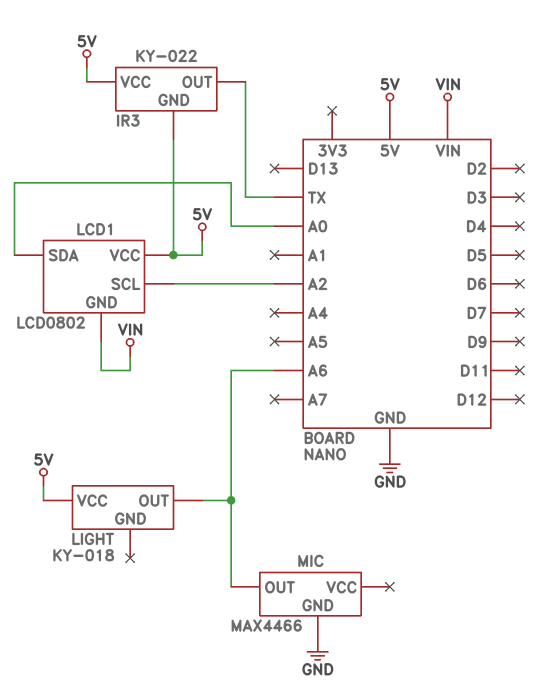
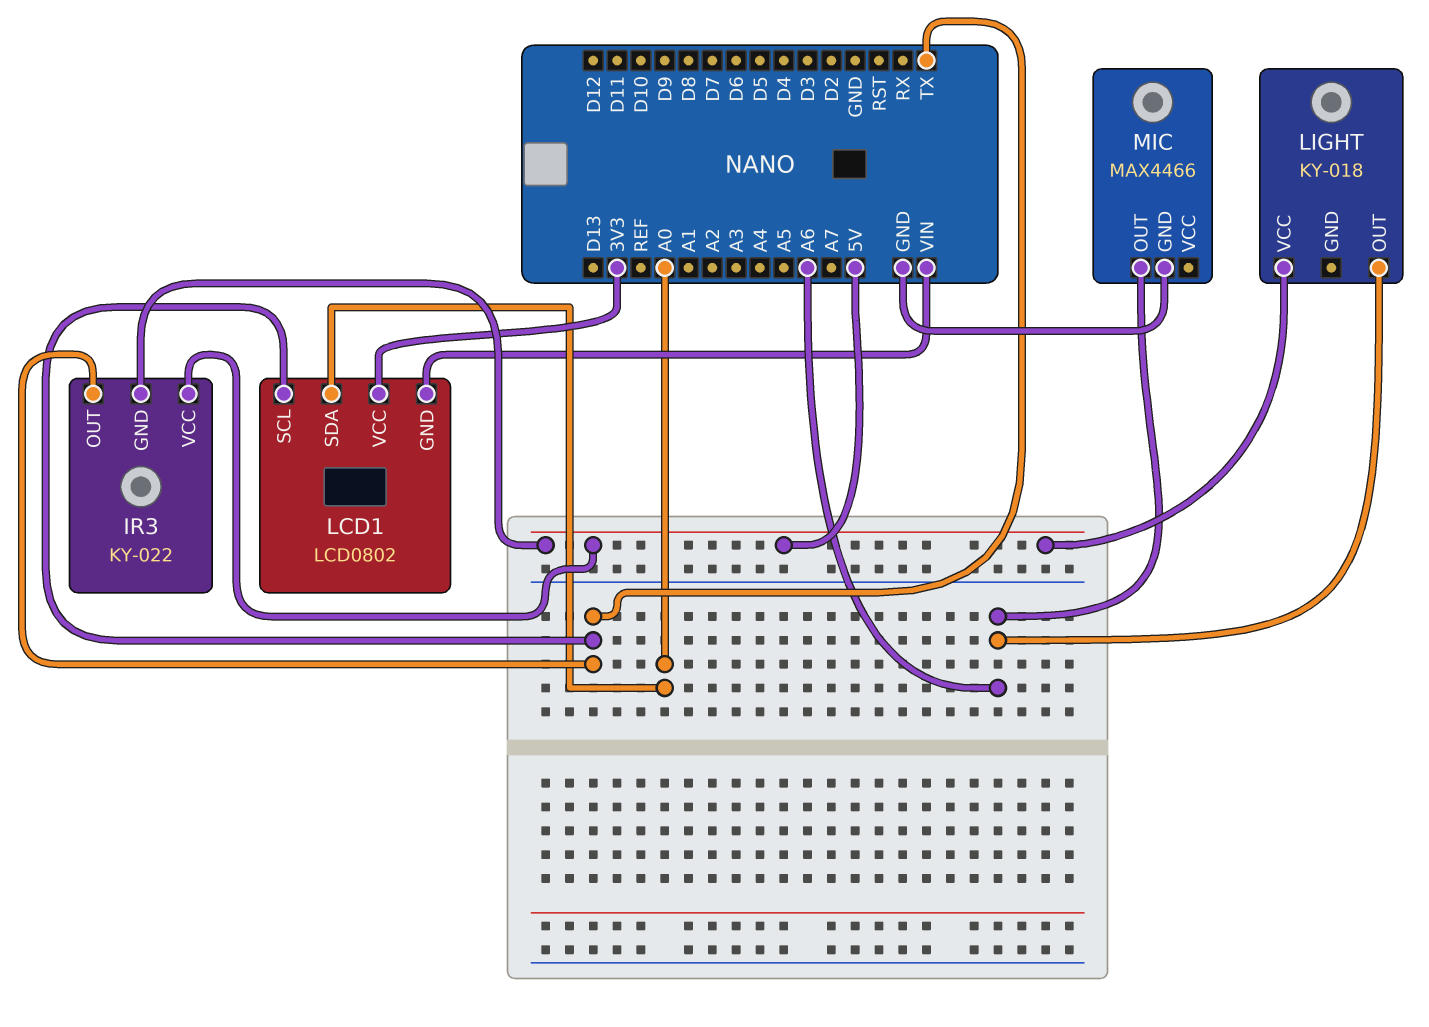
LCD1 pin SCL: A2 -> TX
LCD1 pin VCC: 5V -> 3V3

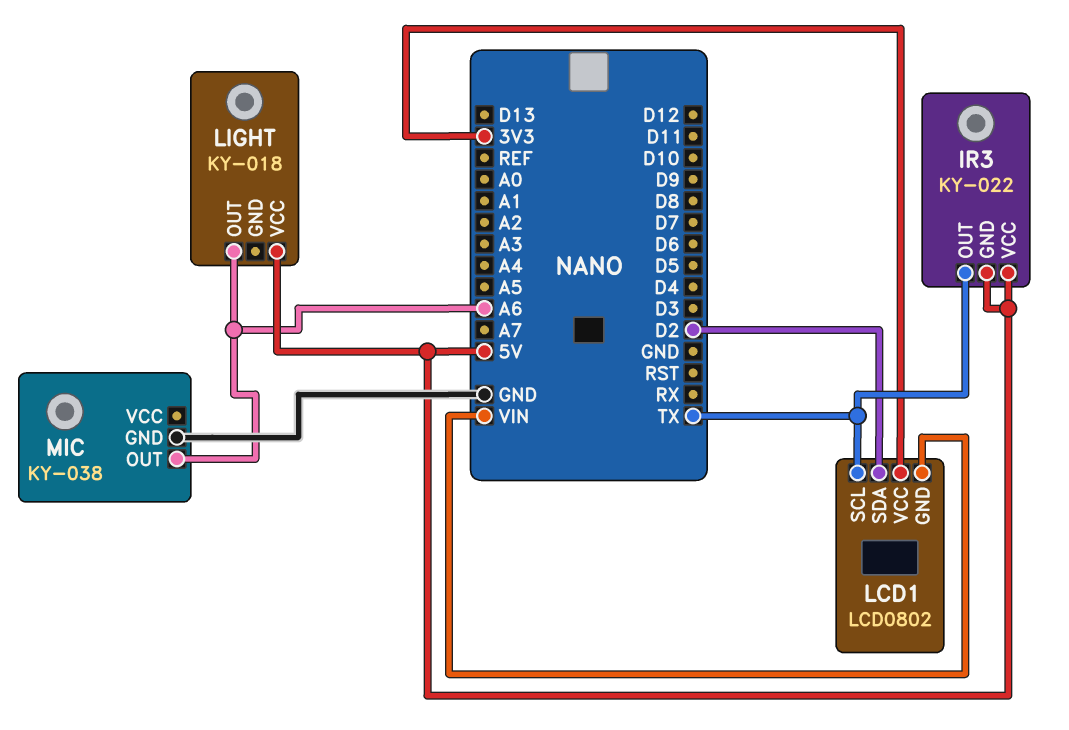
LCD1 pin SDA: A0 -> D2
MIC: MAX4466 -> KY-038

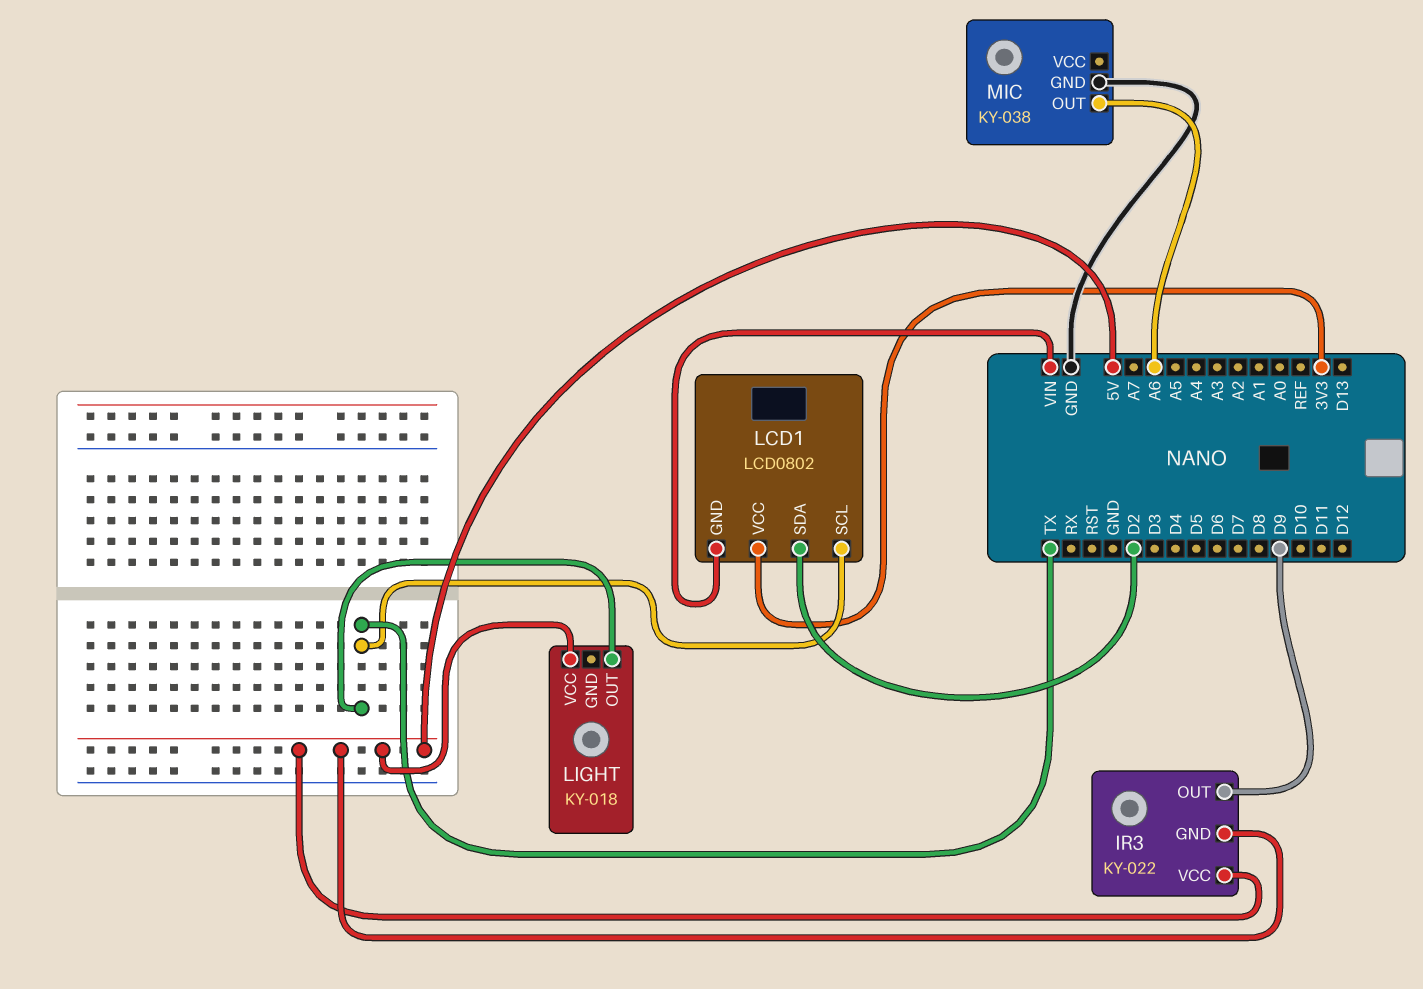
IR3 pin OUT: TX -> D9
LIGHT pin OUT: A6 -> TX

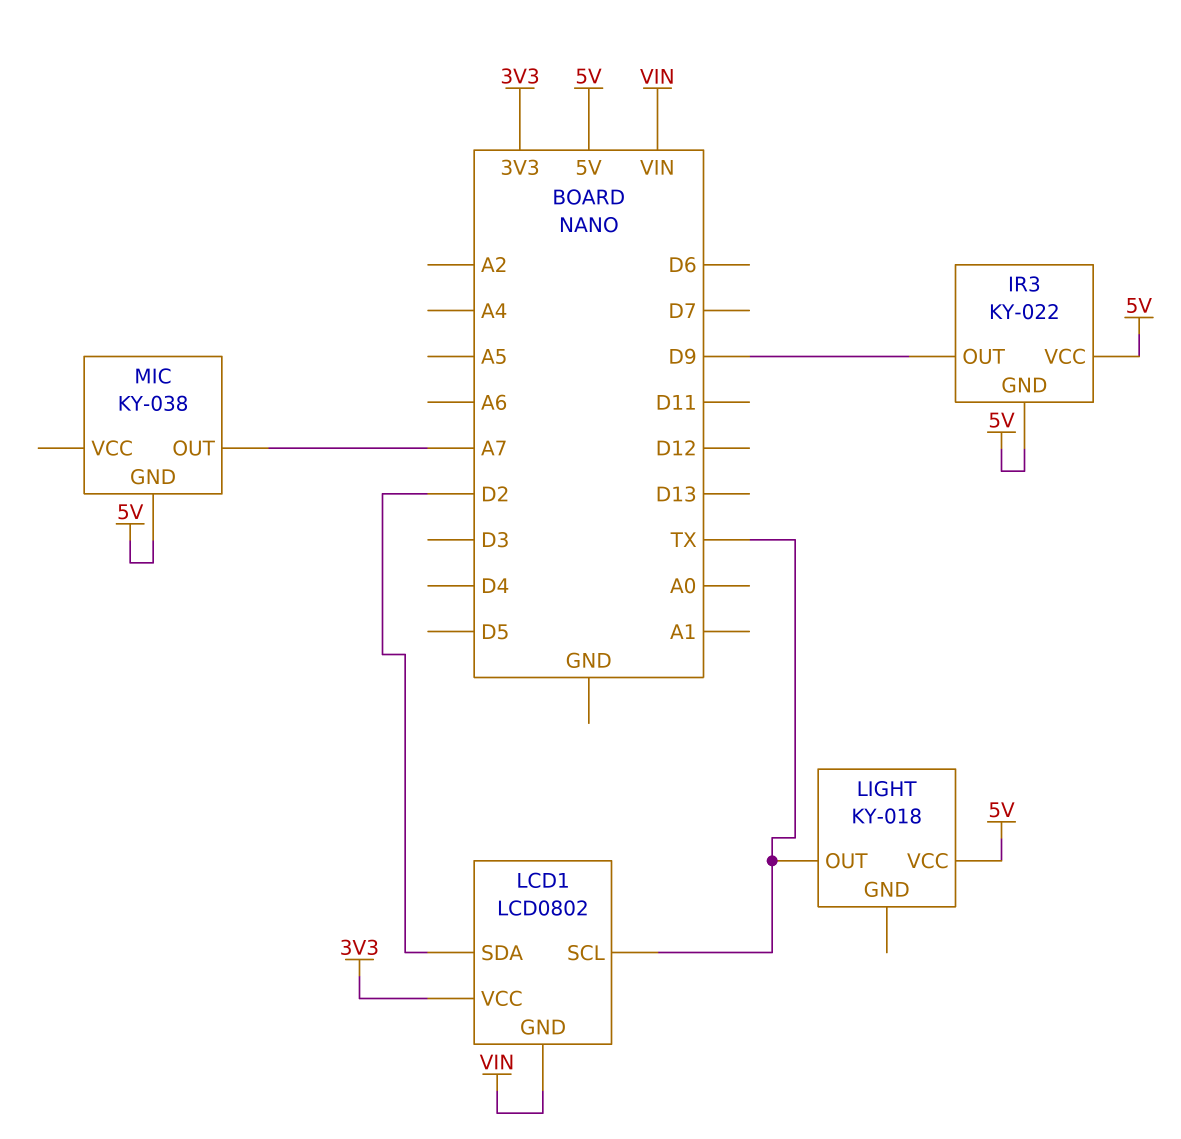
MIC pin GND: GND -> 5V
MIC pin OUT: A6 -> A7

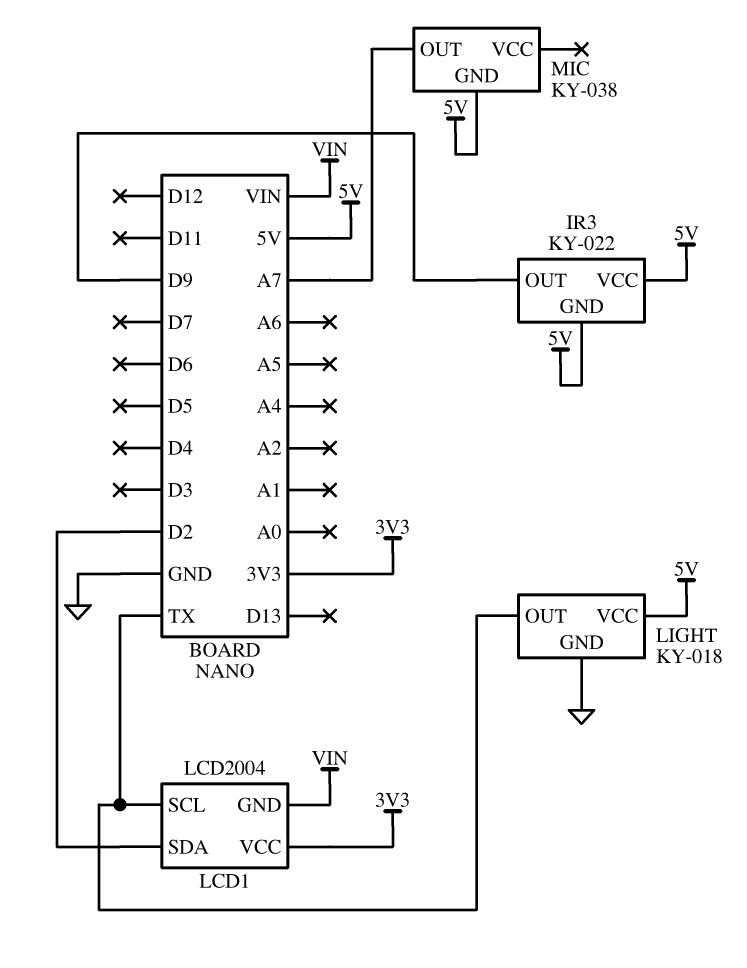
LCD1: LCD0802 -> LCD2004
LIGHT pin GND: none -> GND

